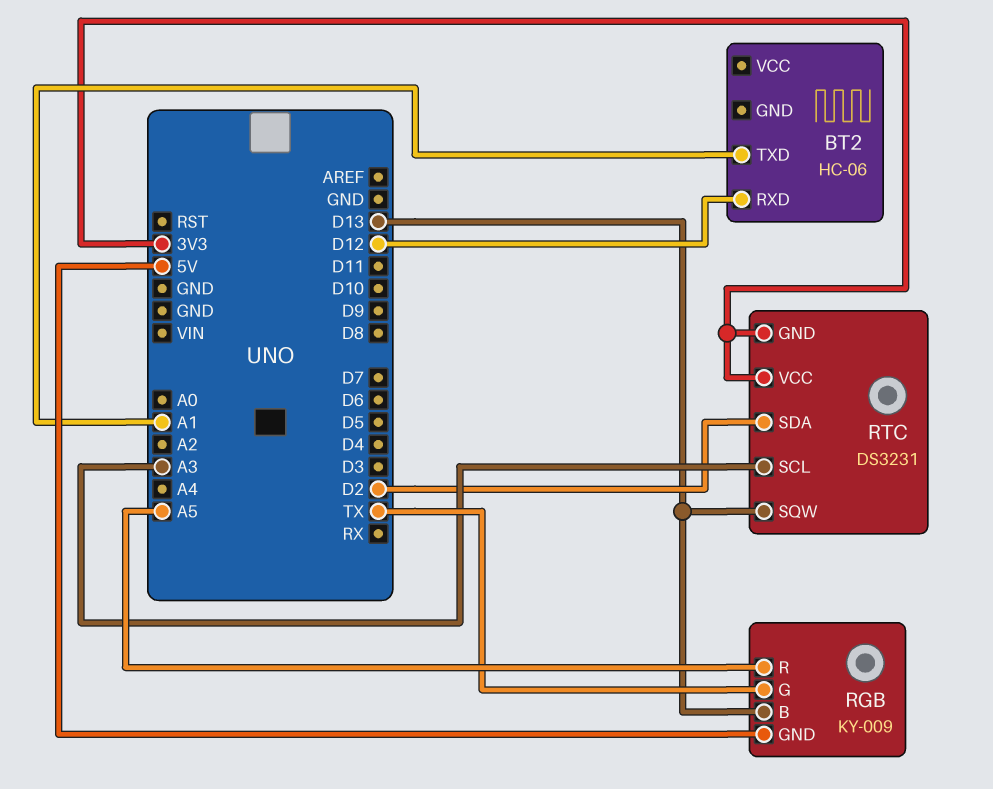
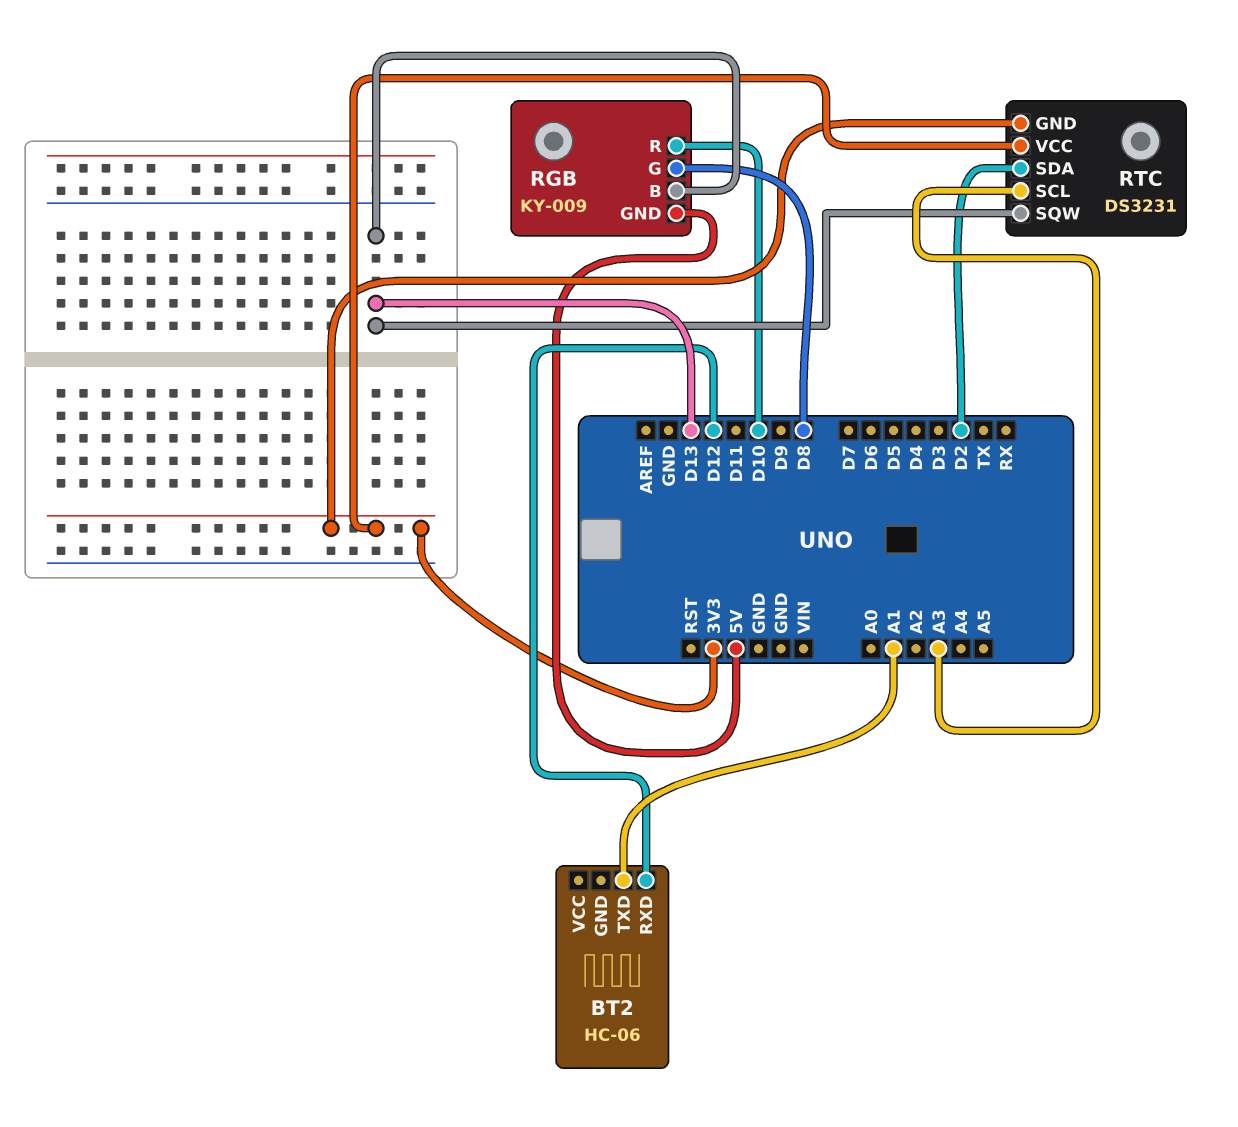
RGB pin G: TX -> D8
RGB pin R: A5 -> D10

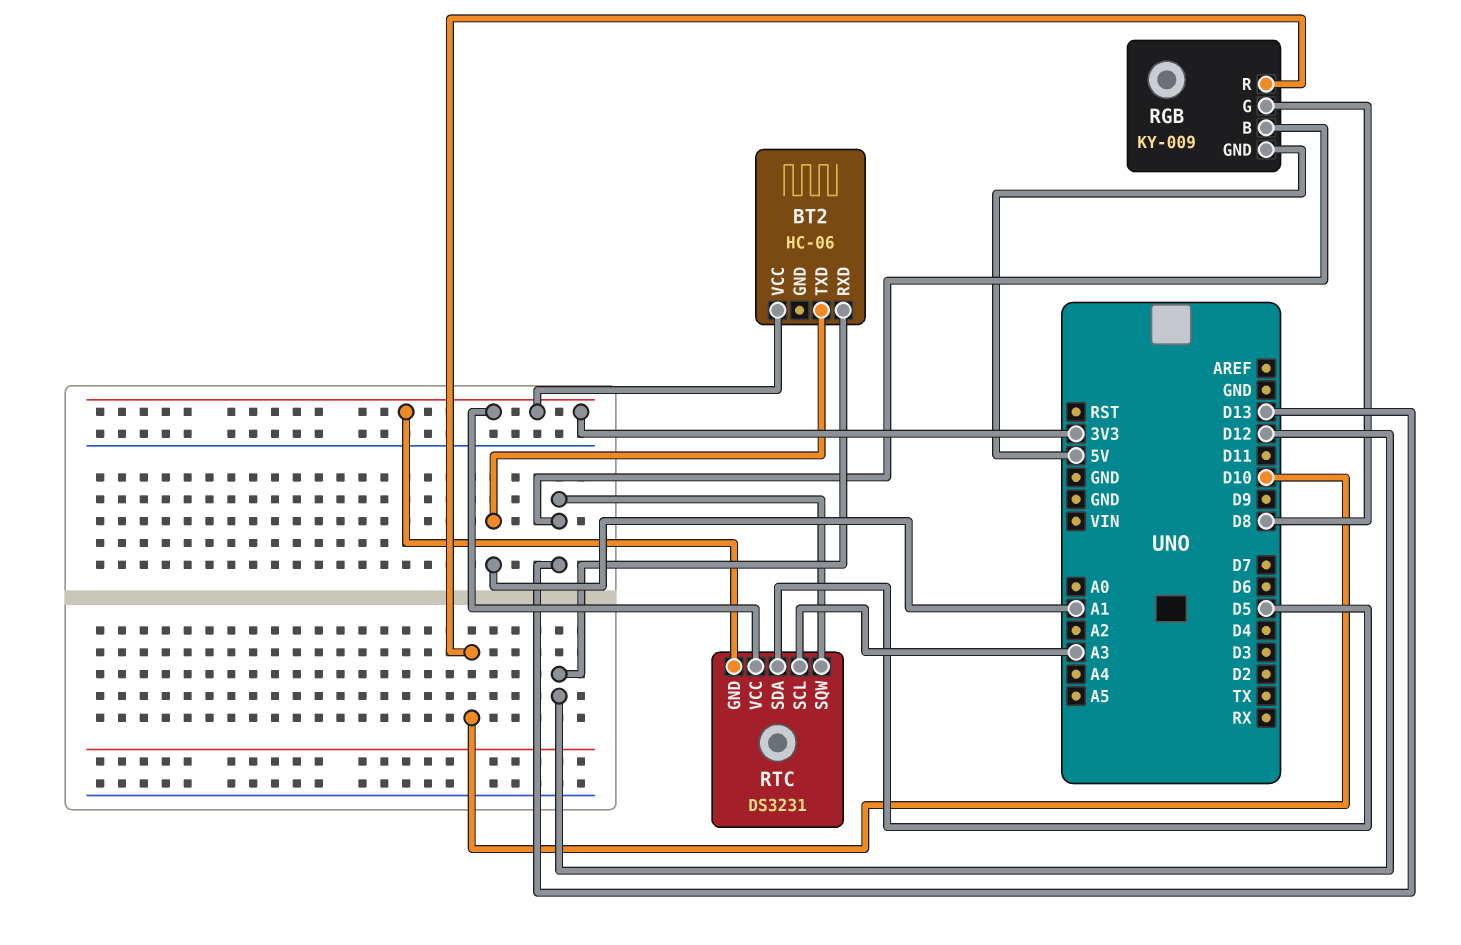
BT2 pin VCC: none -> 3V3
RTC pin SDA: D2 -> D5

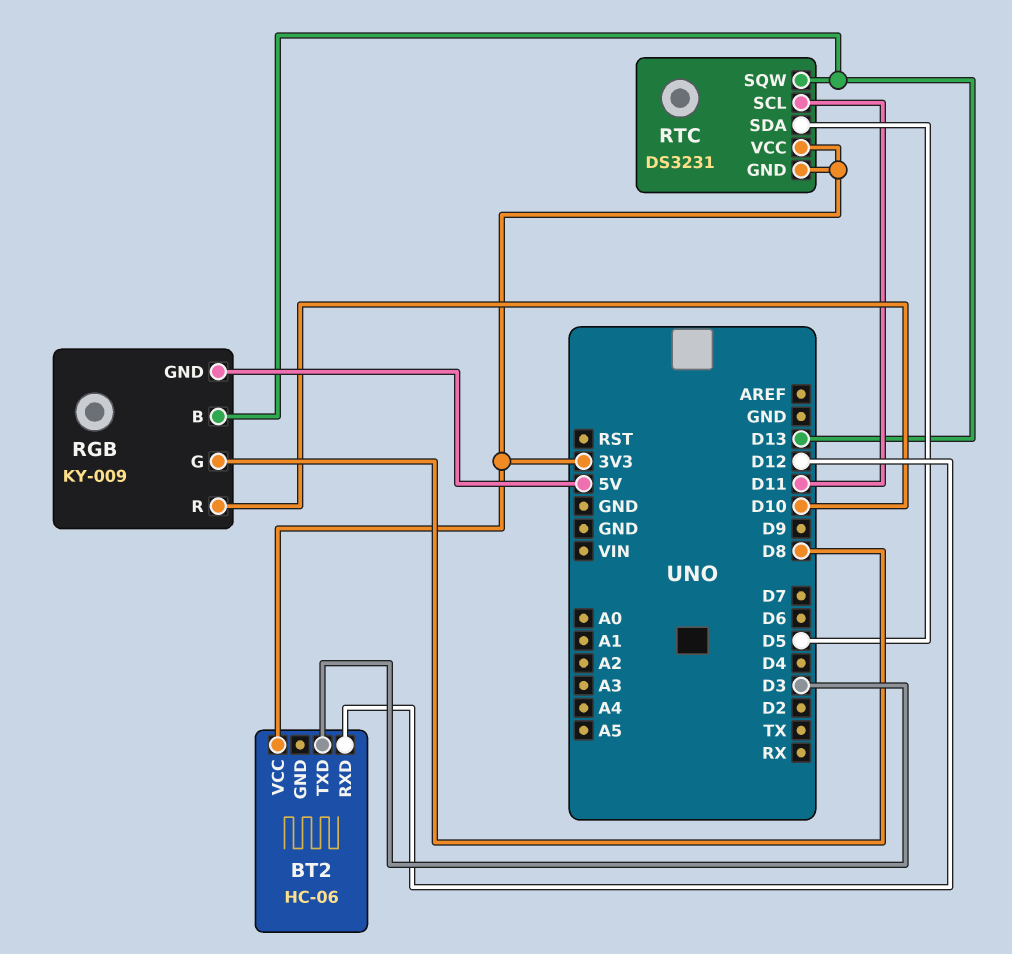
BT2 pin TXD: A1 -> D3
RTC pin SCL: A3 -> D11

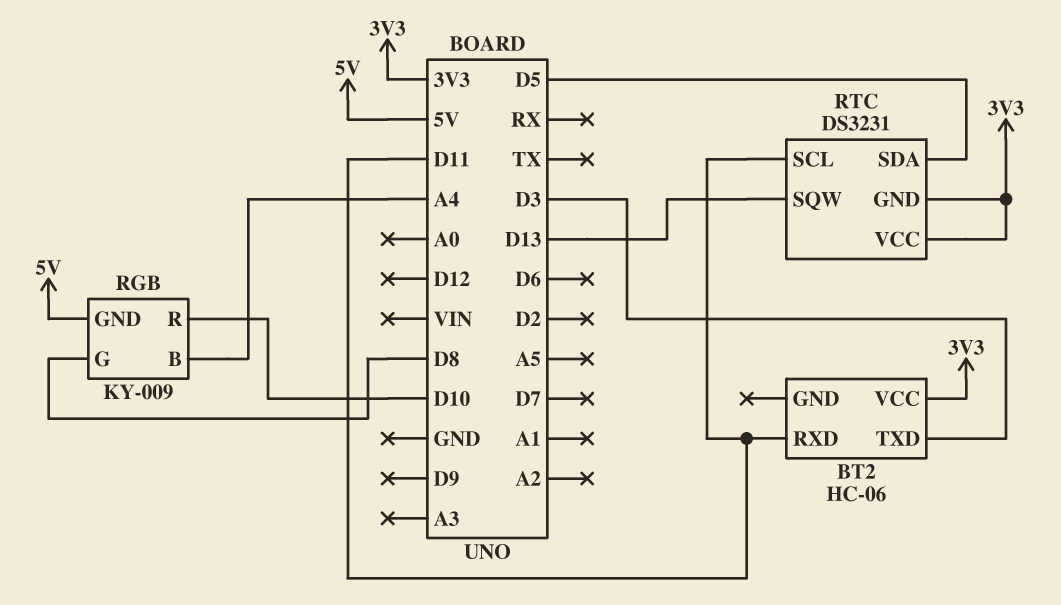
BT2 pin RXD: D12 -> D11
RGB pin B: D13 -> A4

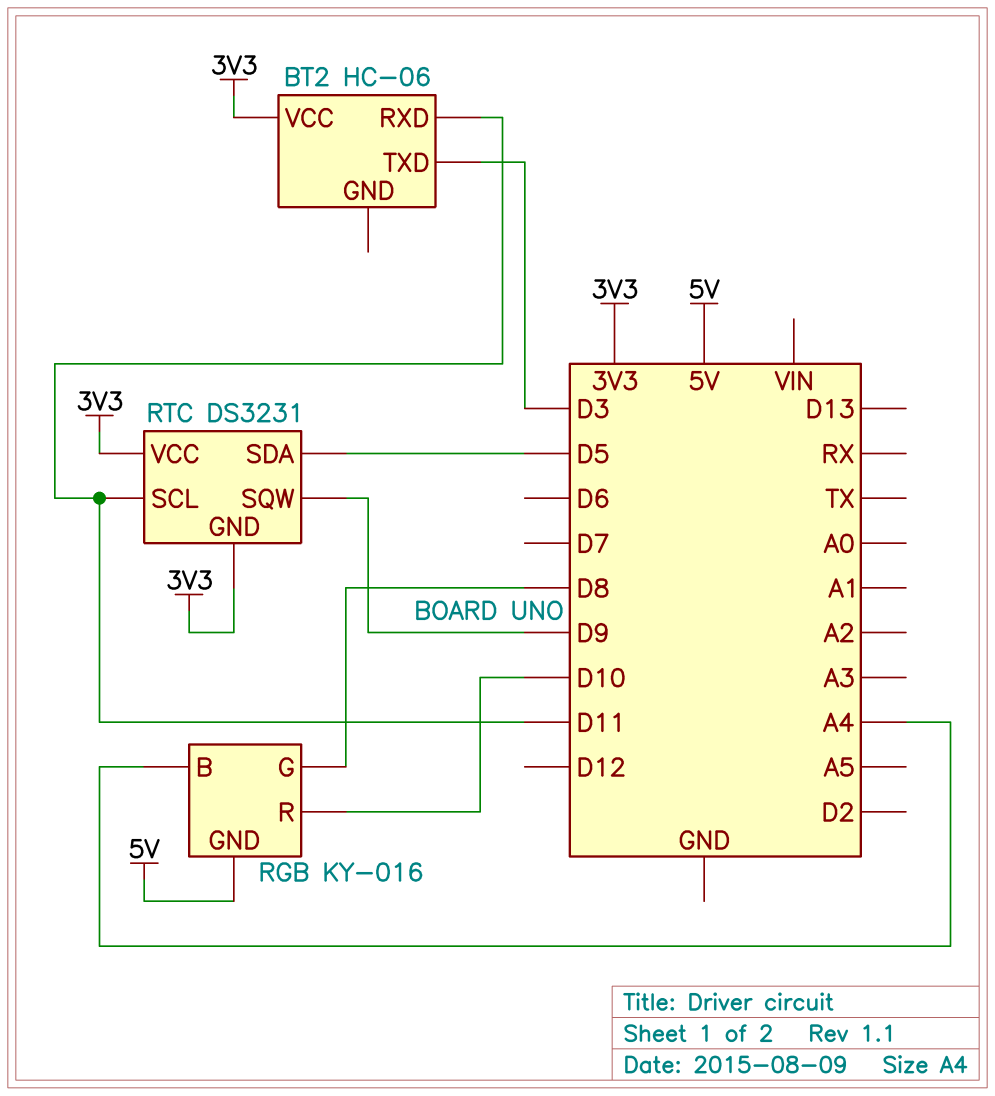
RGB: KY-009 -> KY-016
RTC pin SQW: D13 -> D9

